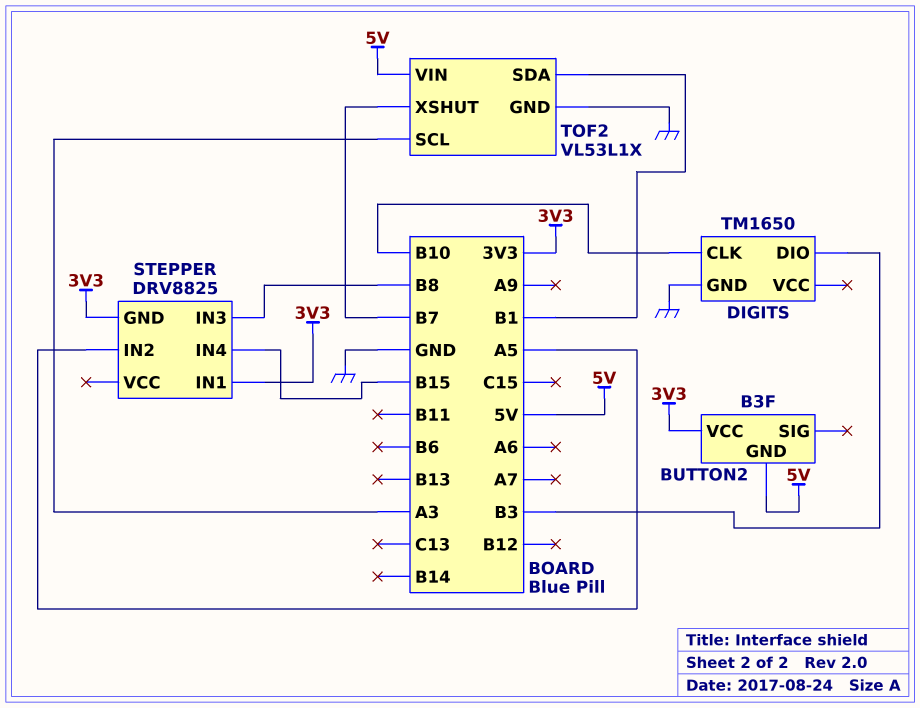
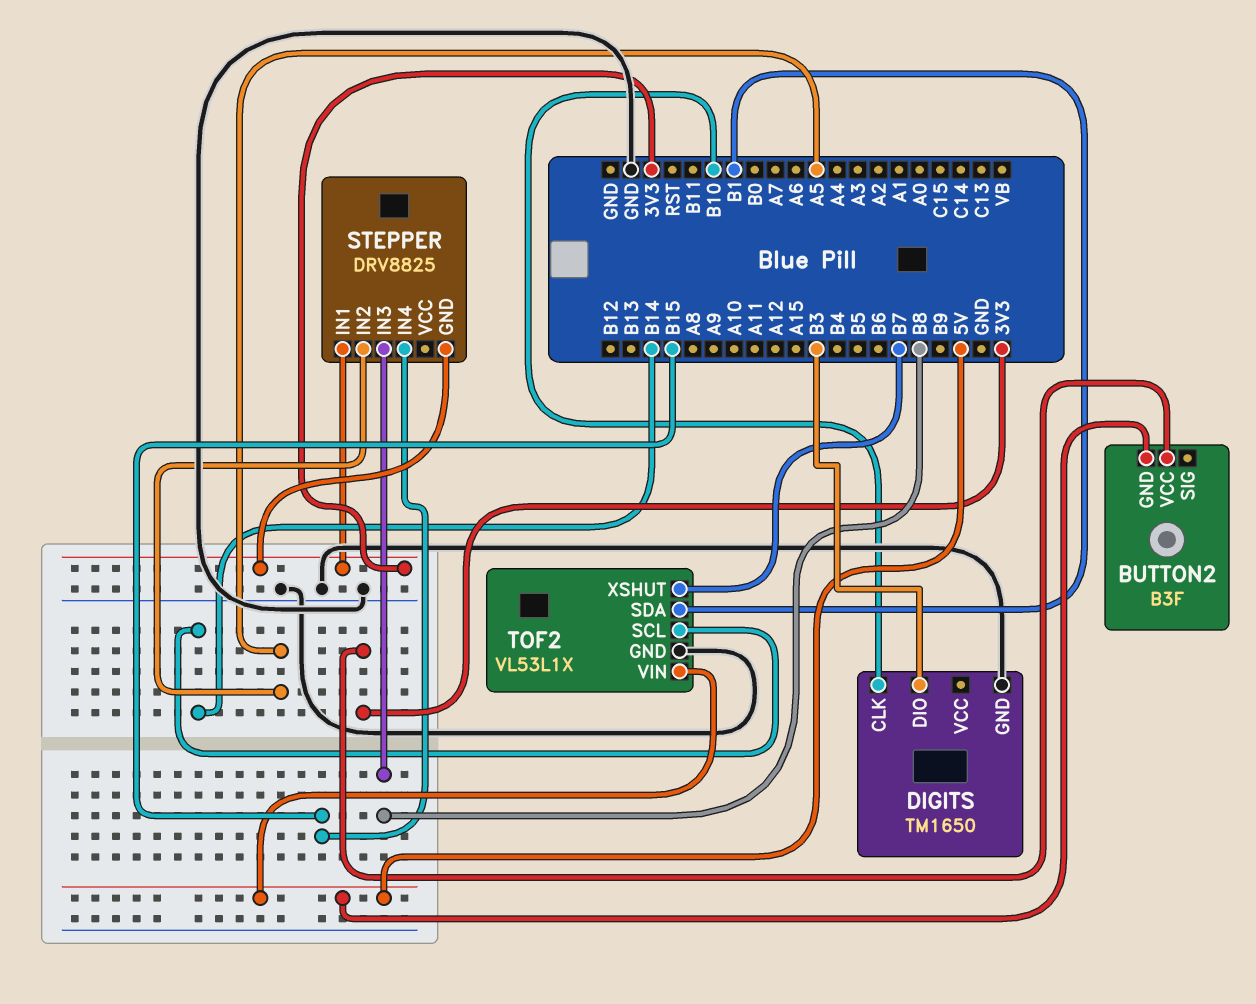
TOF2 pin SCL: A3 -> B14

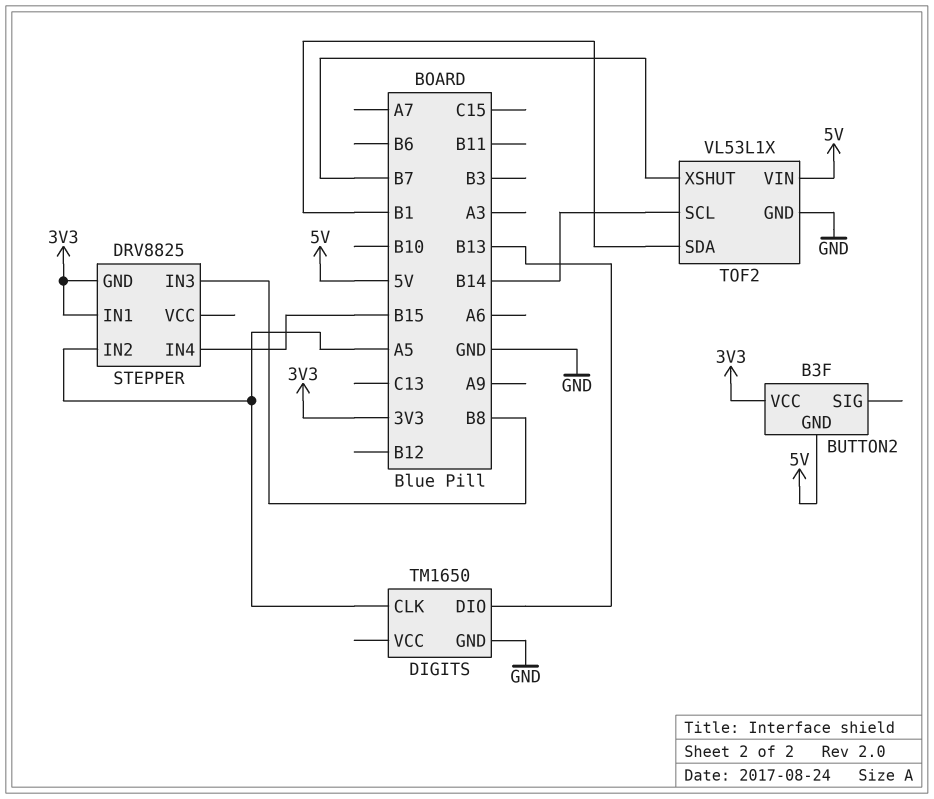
DIGITS pin CLK: B10 -> A5
DIGITS pin DIO: B3 -> B13

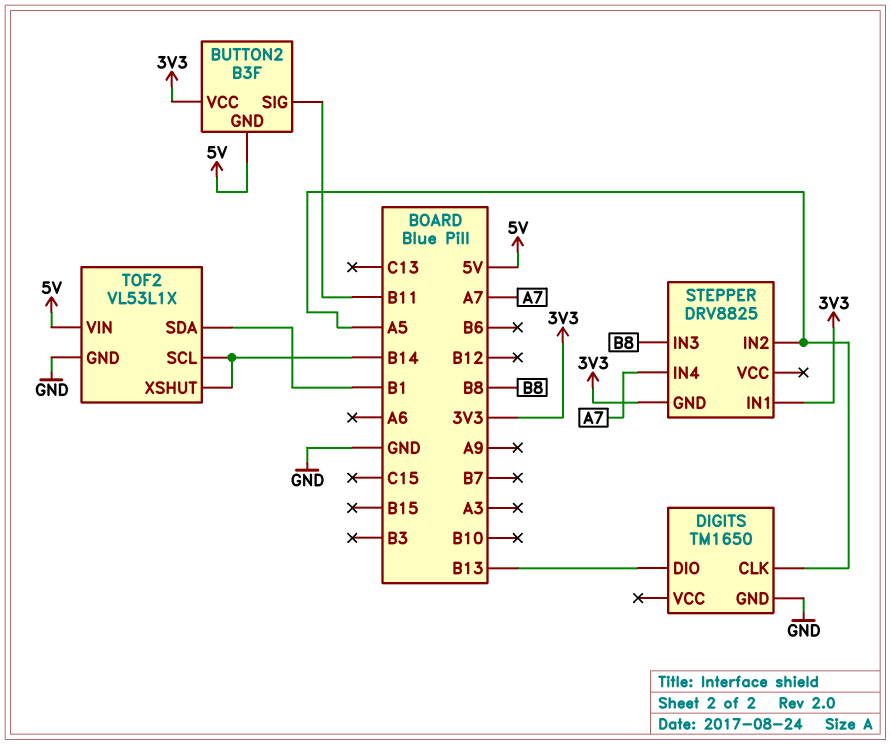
BUTTON2 pin SIG: none -> B11
STEPPER pin IN4: B15 -> A7
TOF2 pin XSHUT: B7 -> B14

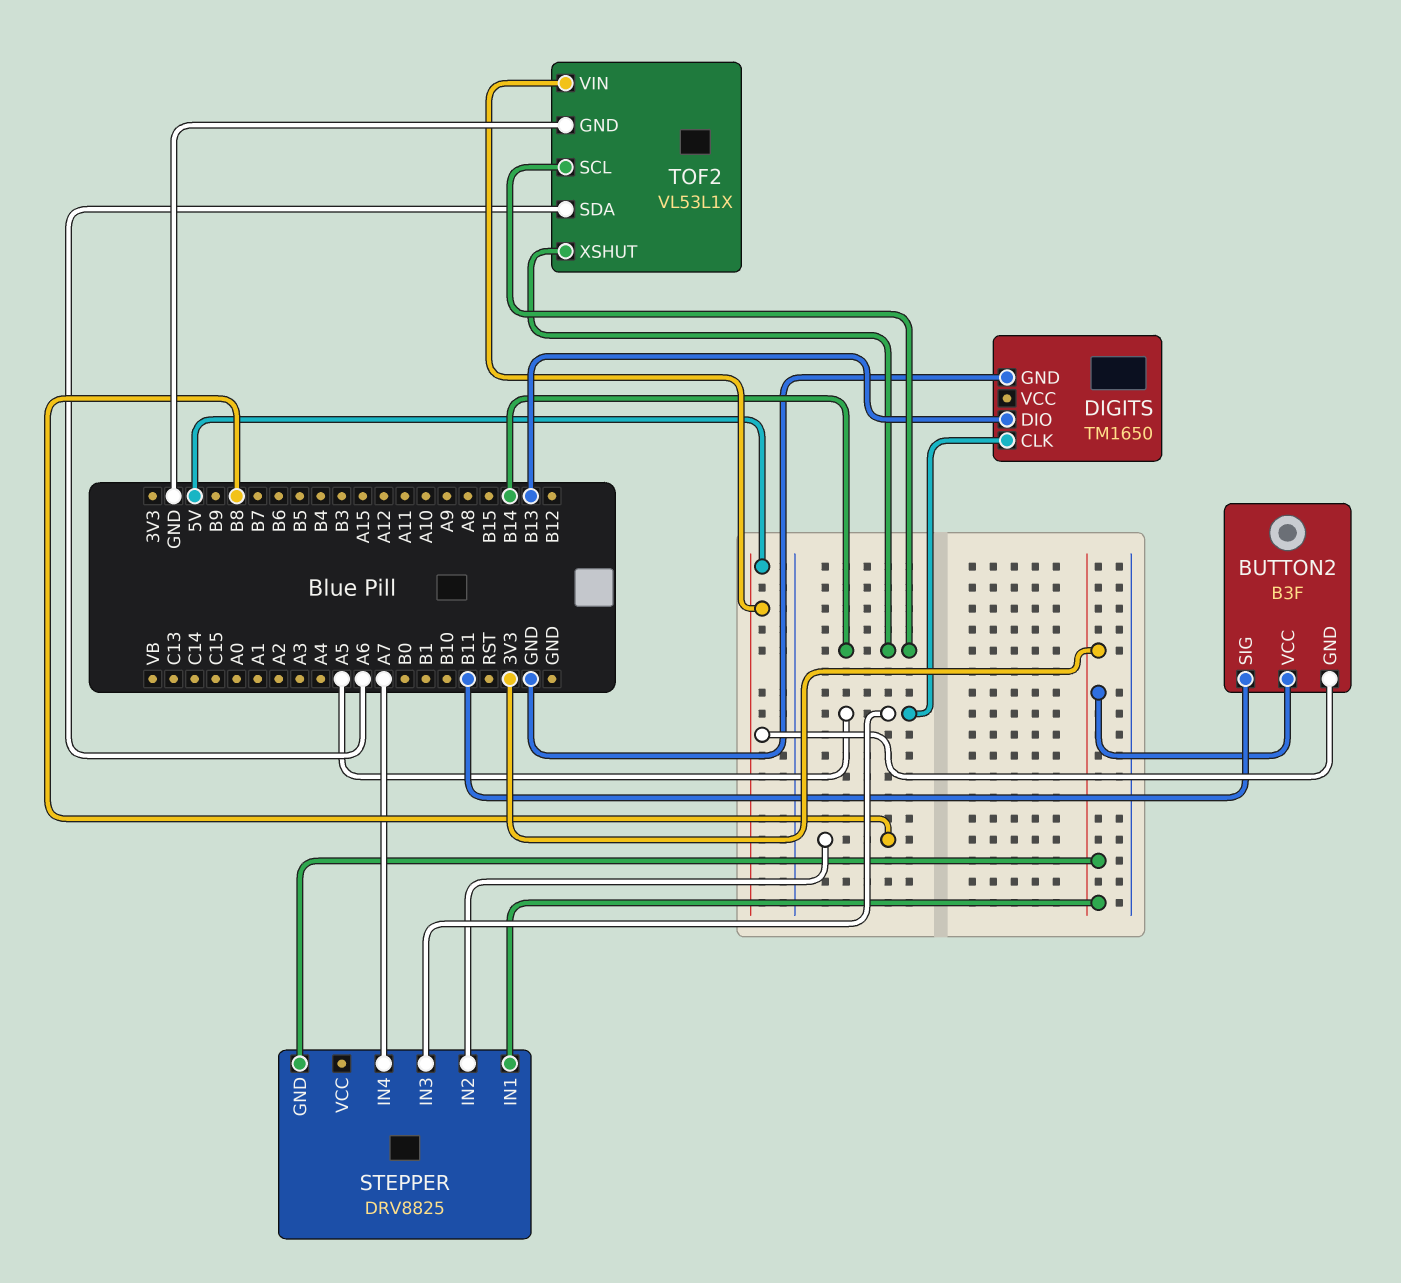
STEPPER pin IN2: A5 -> B8
STEPPER pin IN3: B8 -> A5
TOF2 pin SDA: B1 -> A6

